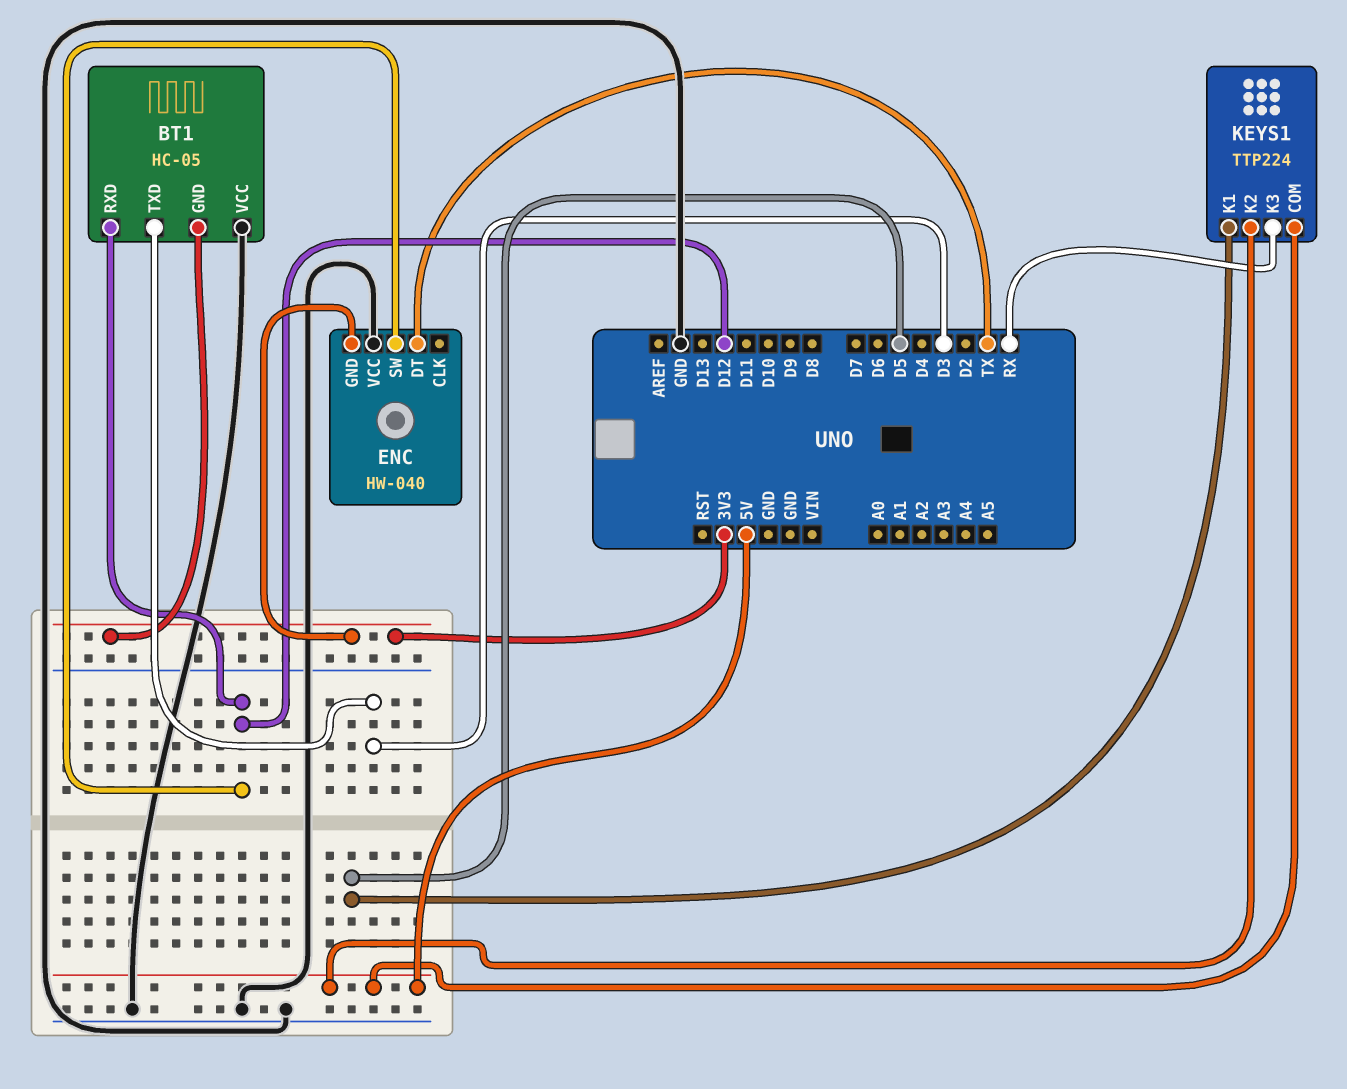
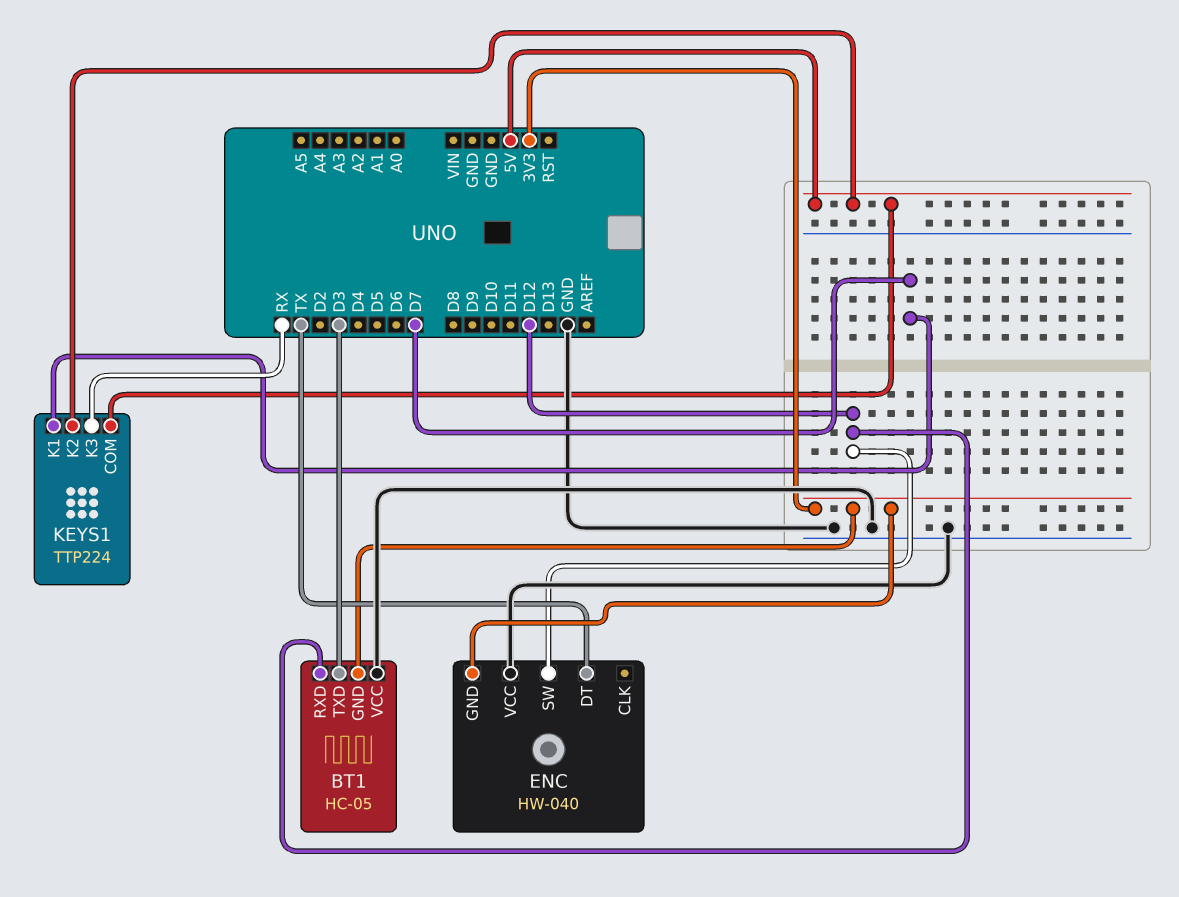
KEYS1 pin K1: D5 -> D7

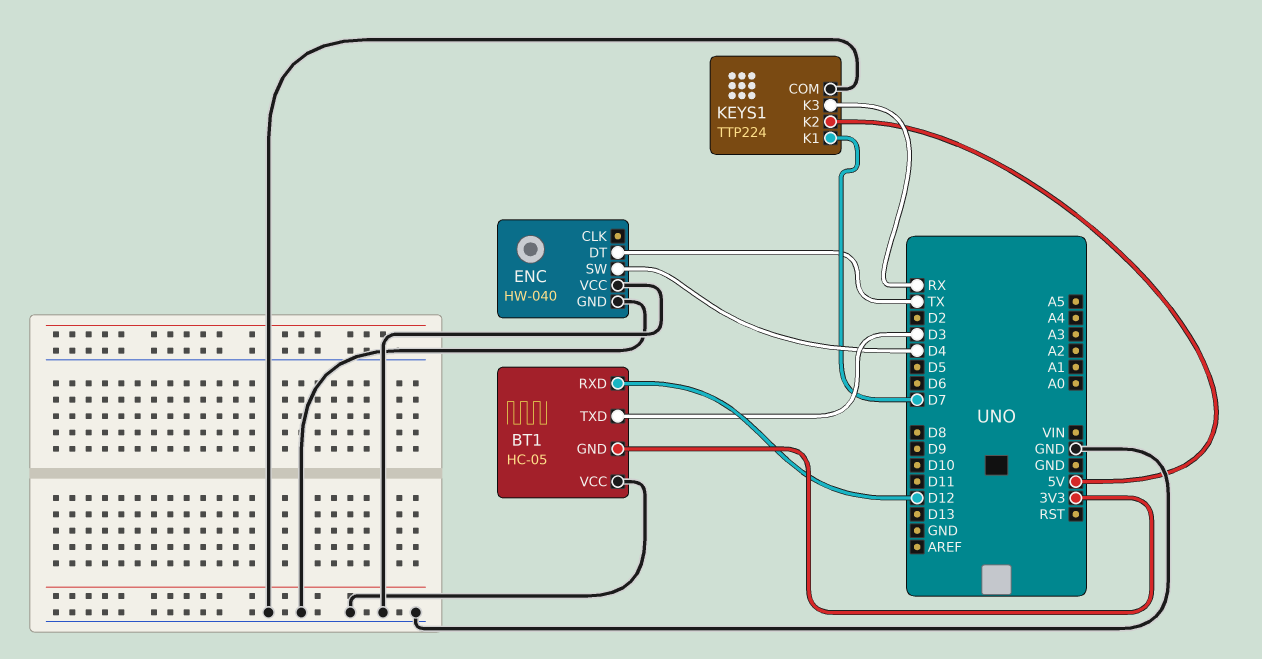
ENC pin GND: 3V3 -> GND
ENC pin SW: D12 -> D4
KEYS1 pin COM: 5V -> GND

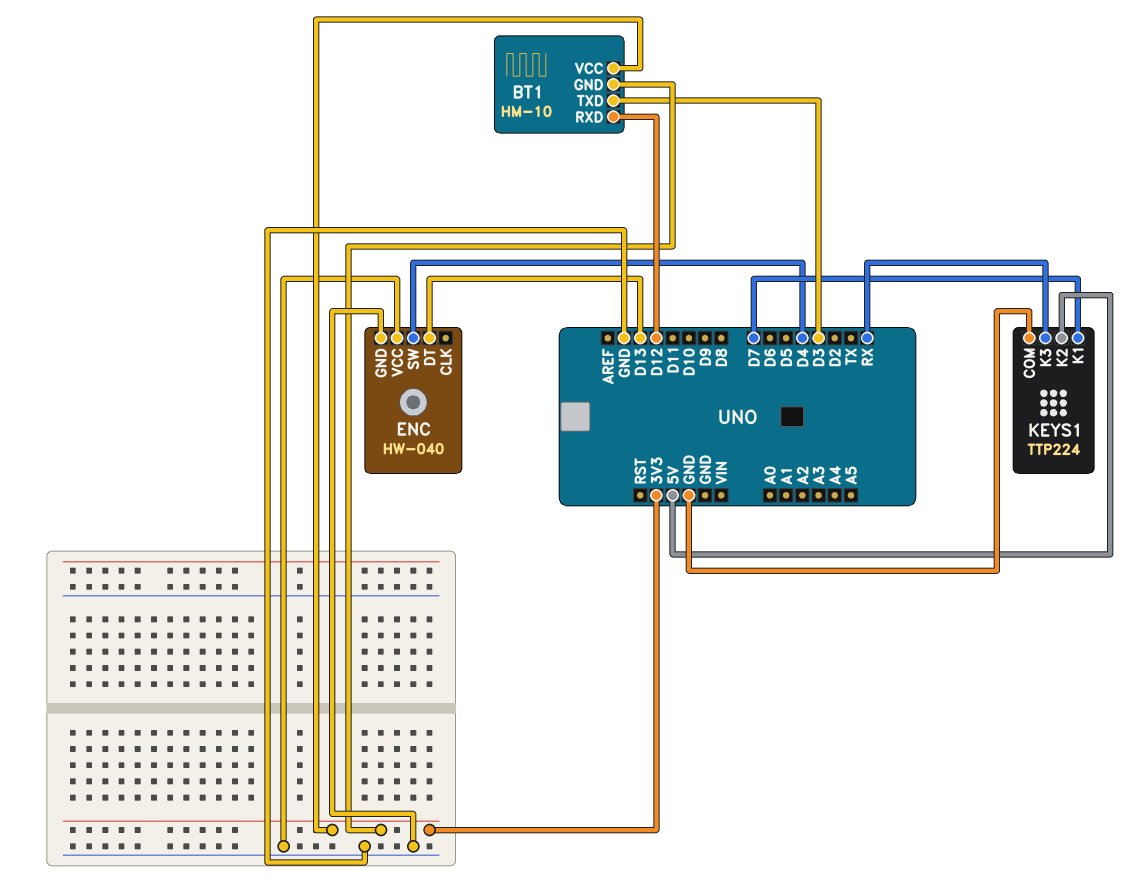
BT1: HC-05 -> HM-10
BT1 pin VCC: GND -> 3V3
ENC pin DT: TX -> D13

